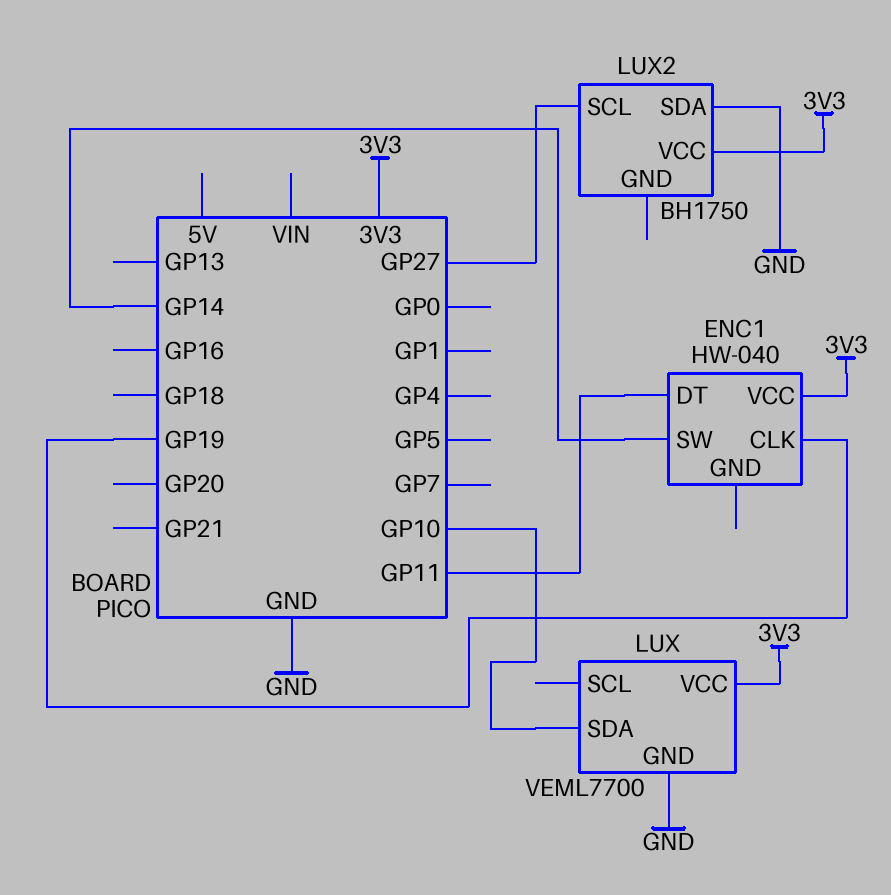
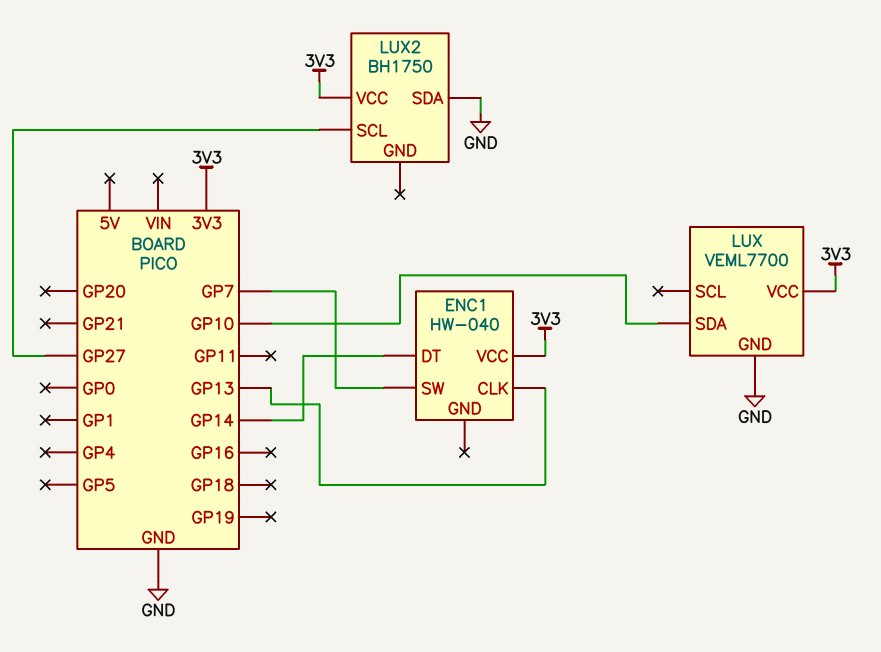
ENC1 pin CLK: GP19 -> GP13
ENC1 pin DT: GP11 -> GP14
ENC1 pin SW: GP14 -> GP7

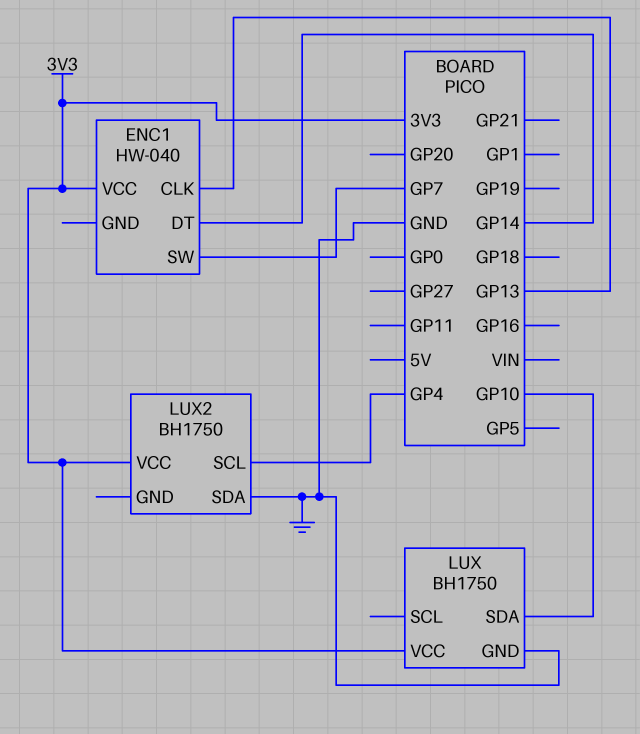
LUX: VEML7700 -> BH1750
LUX2 pin SCL: GP27 -> GP4

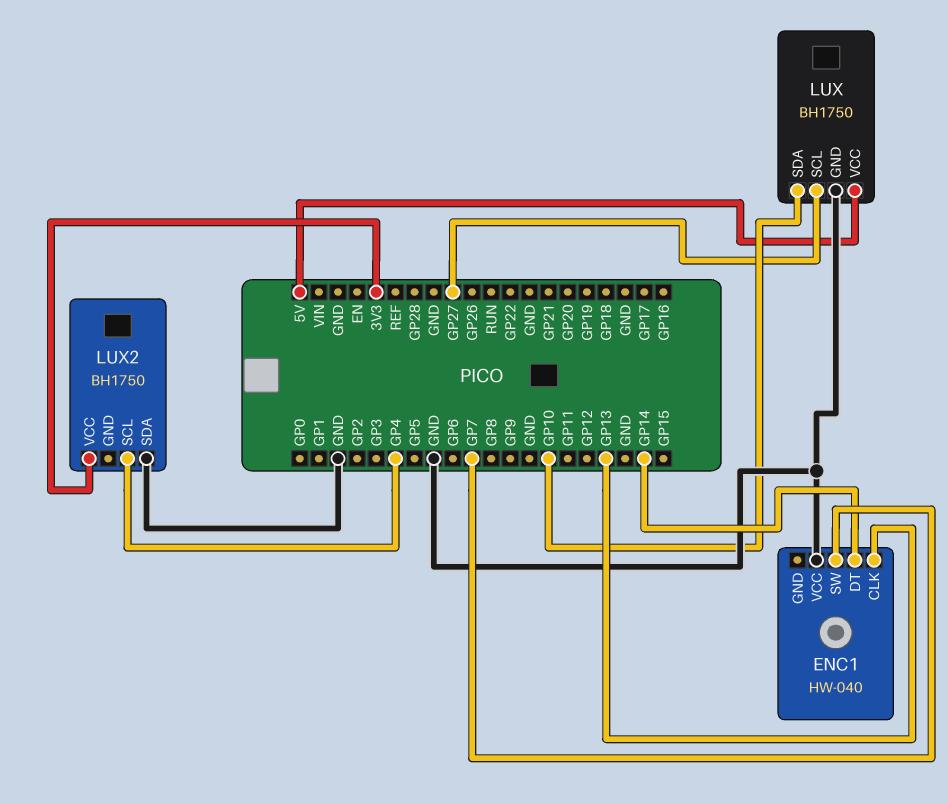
ENC1 pin VCC: 3V3 -> GND
LUX pin SCL: none -> GP27
LUX pin VCC: 3V3 -> 5V

